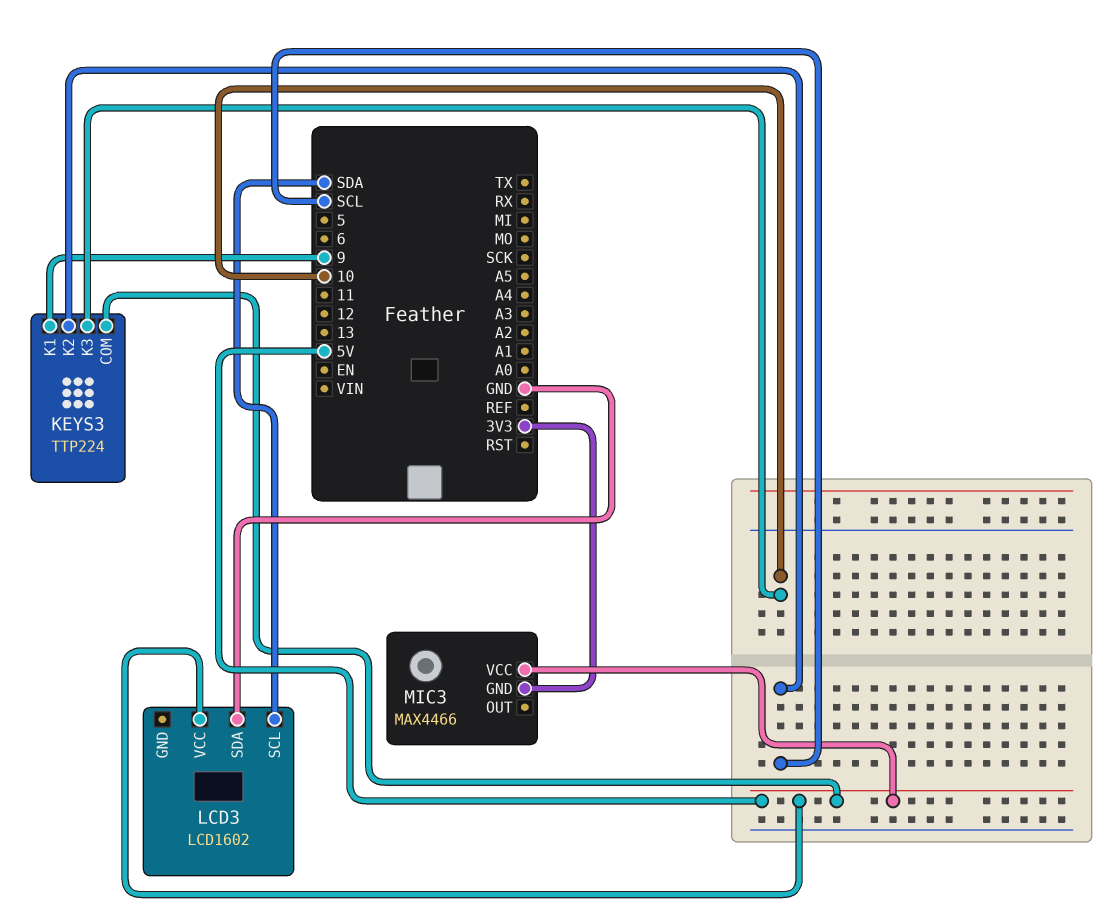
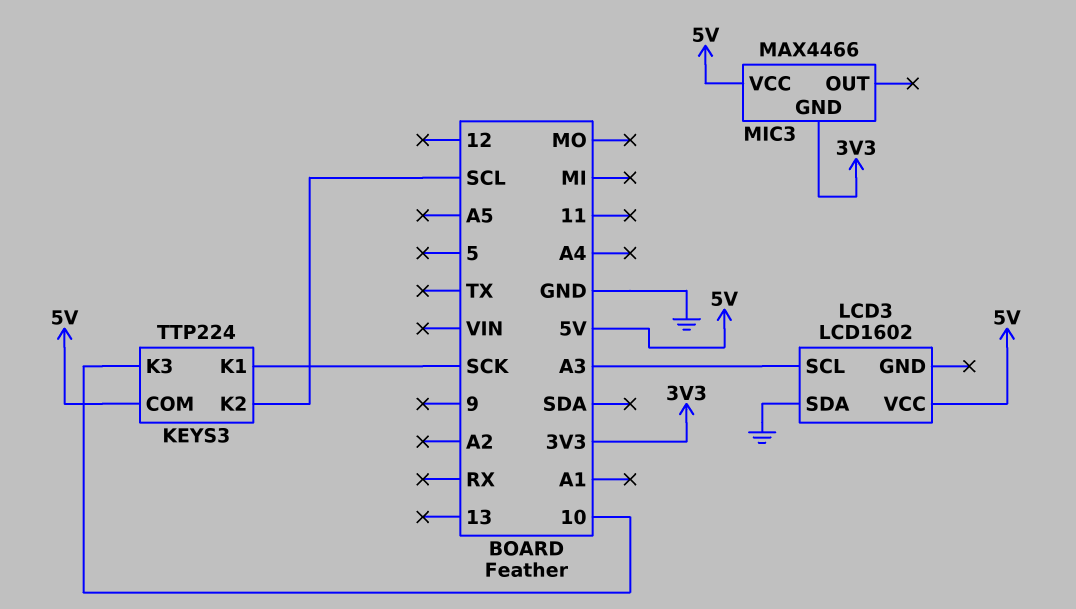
KEYS3 pin K1: 9 -> SCK
LCD3 pin SCL: SDA -> A3

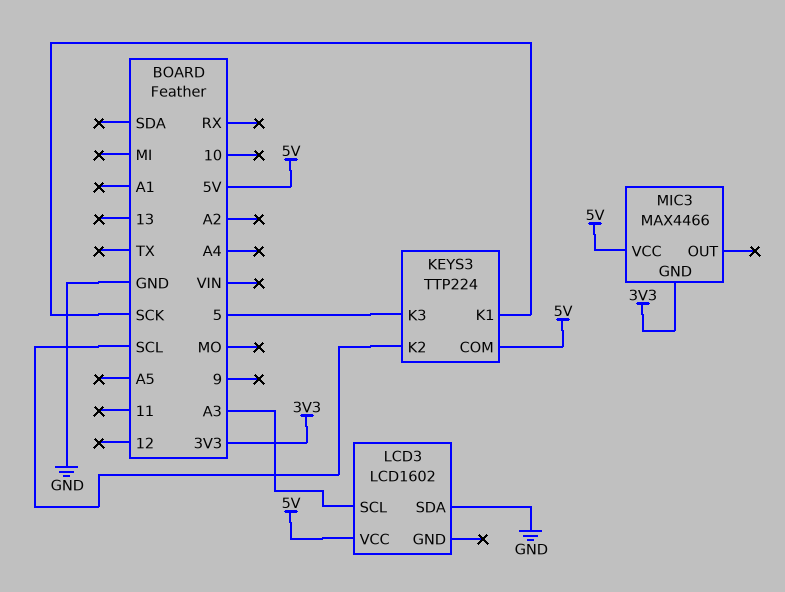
KEYS3 pin K3: 10 -> 5

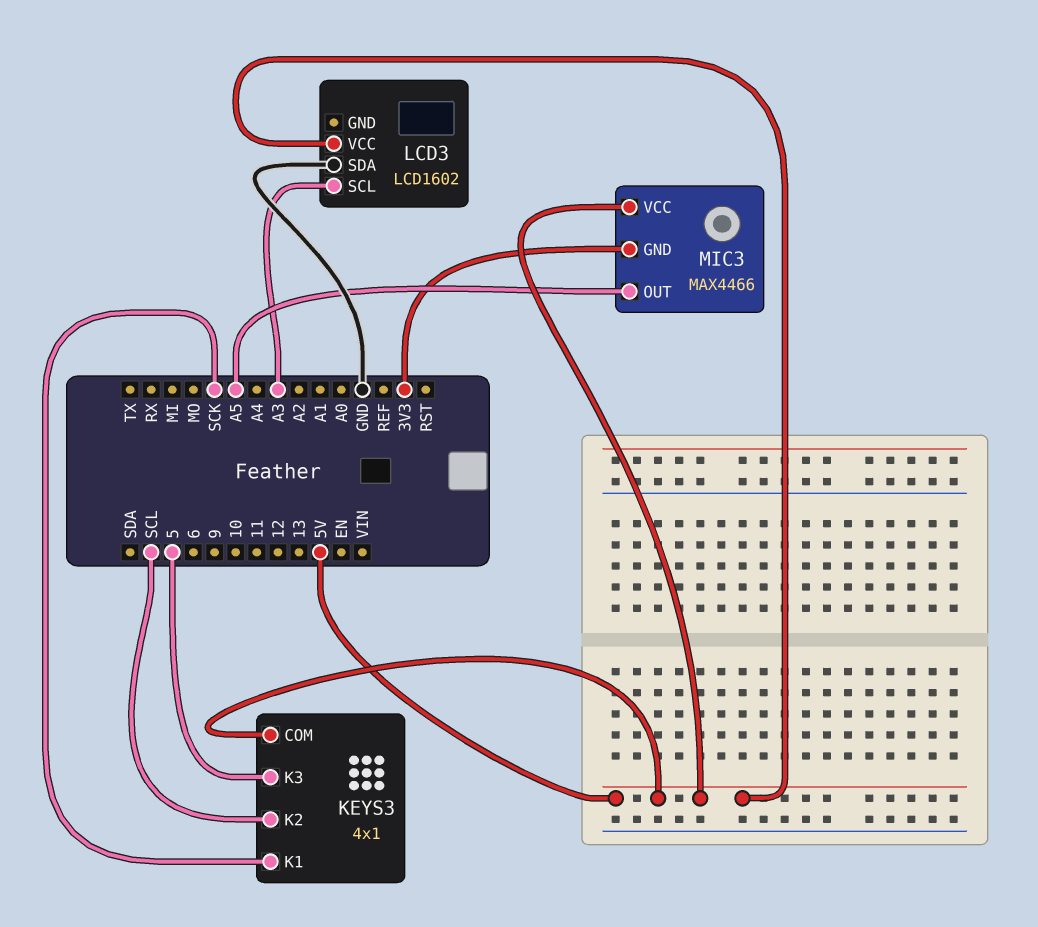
KEYS3: TTP224 -> 4x1
MIC3 pin OUT: none -> A5

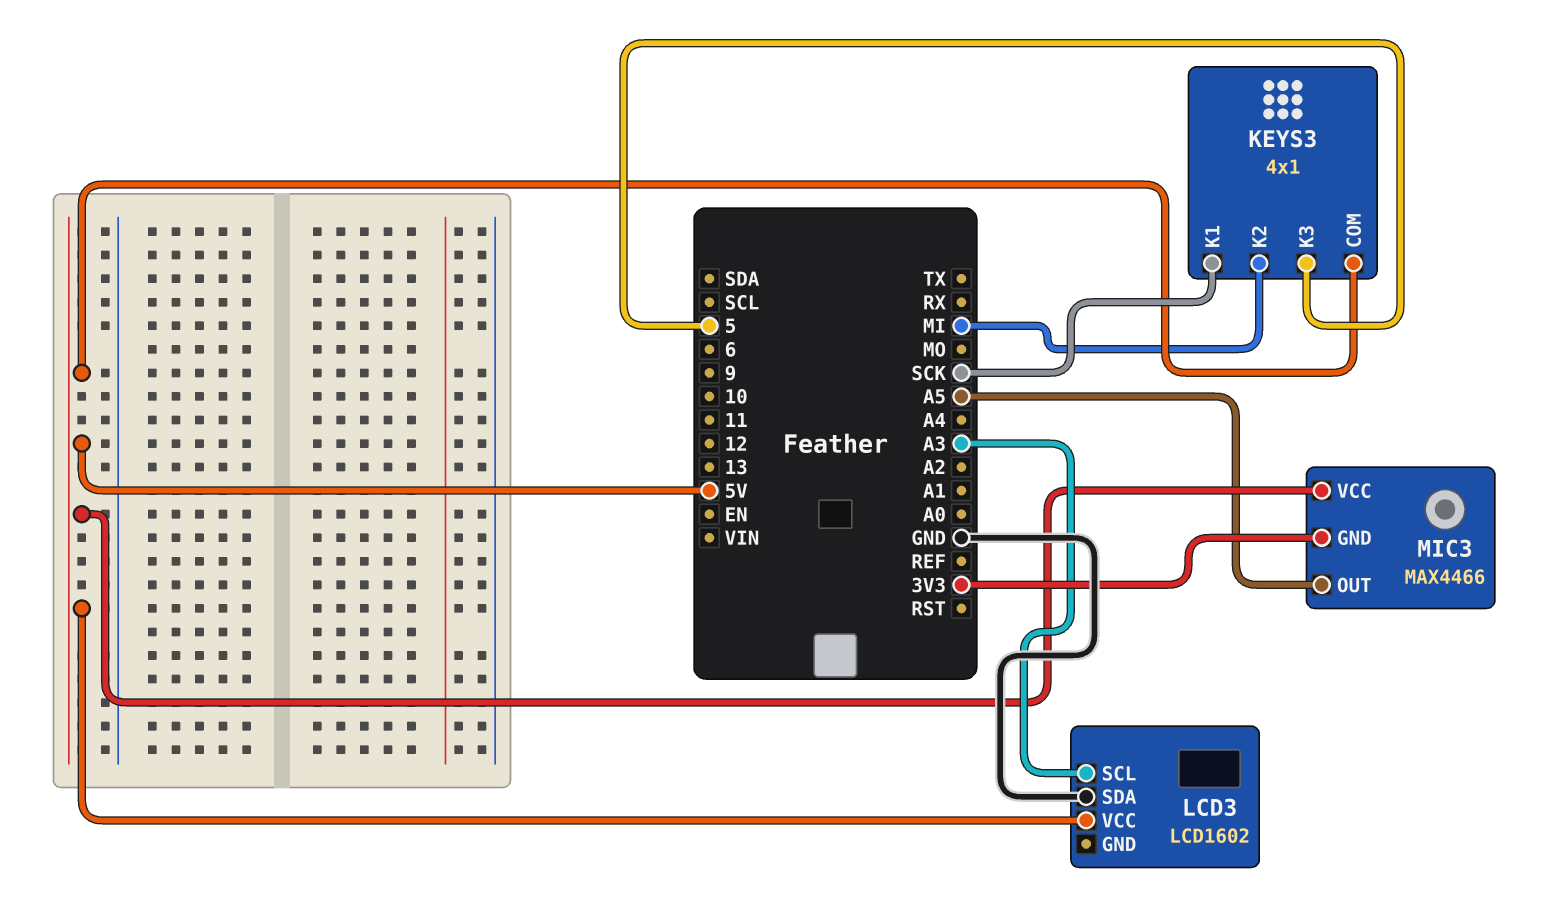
KEYS3 pin K2: SCL -> MI

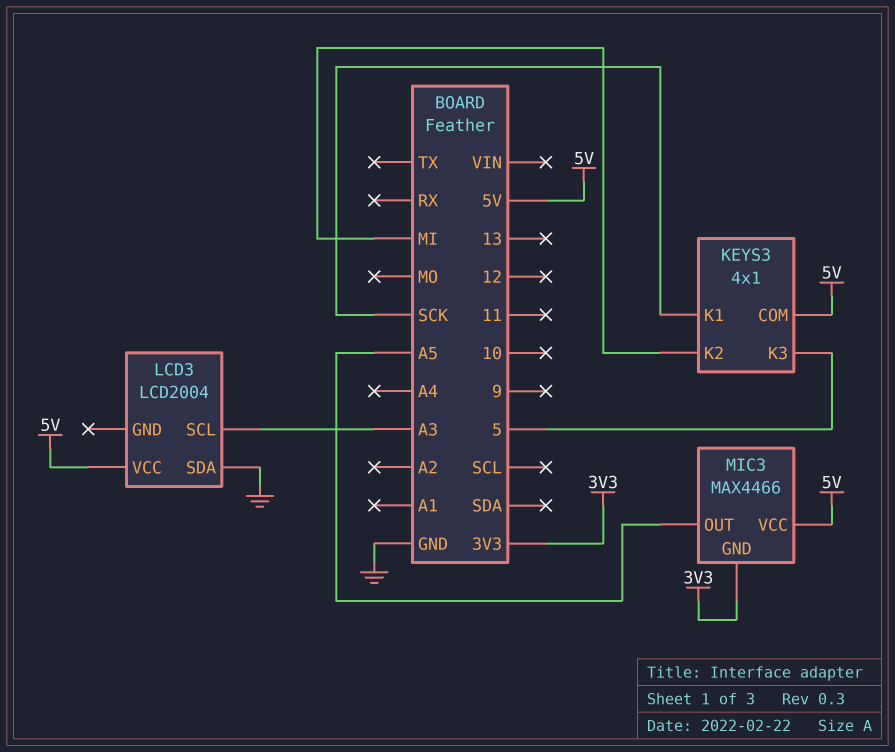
LCD3: LCD1602 -> LCD2004

